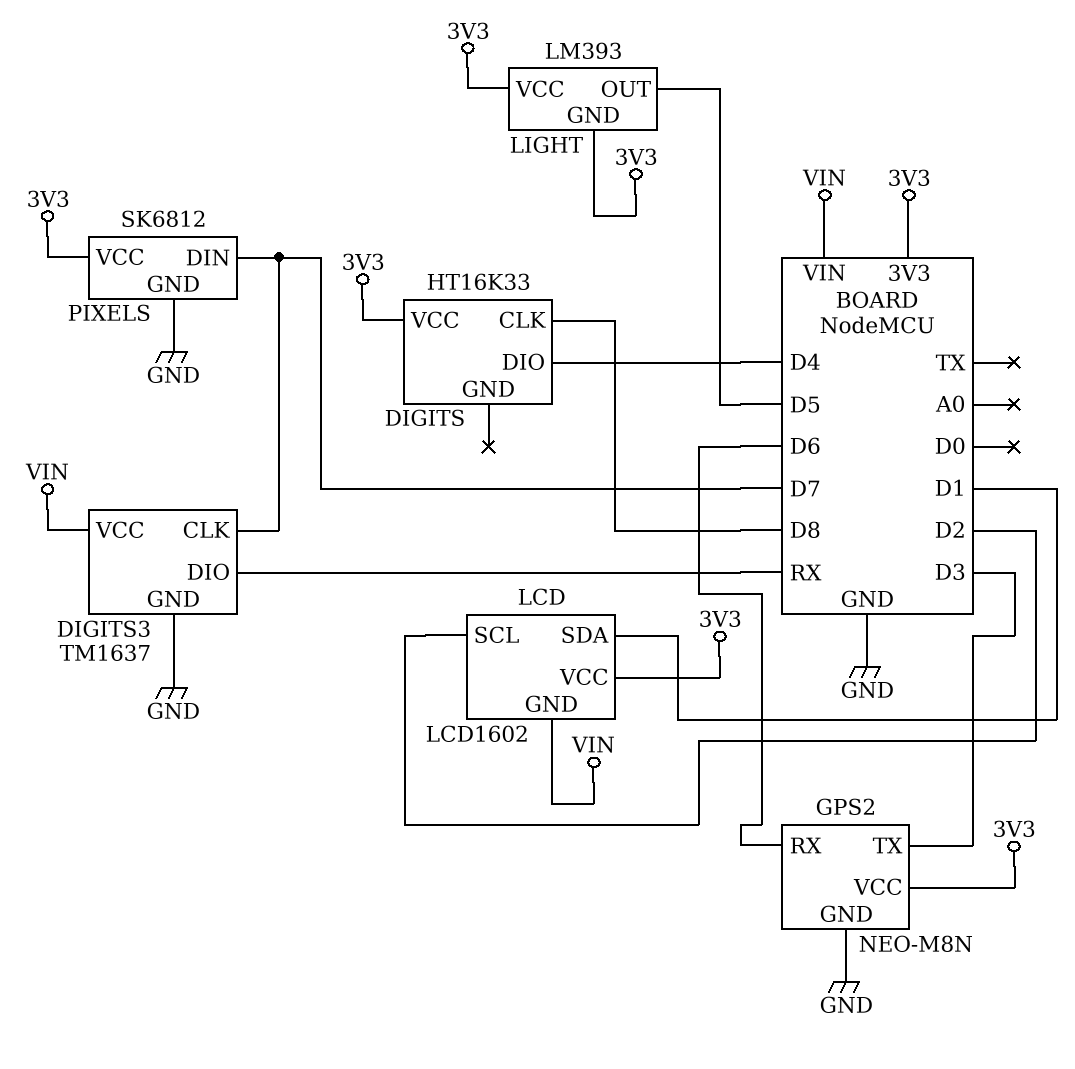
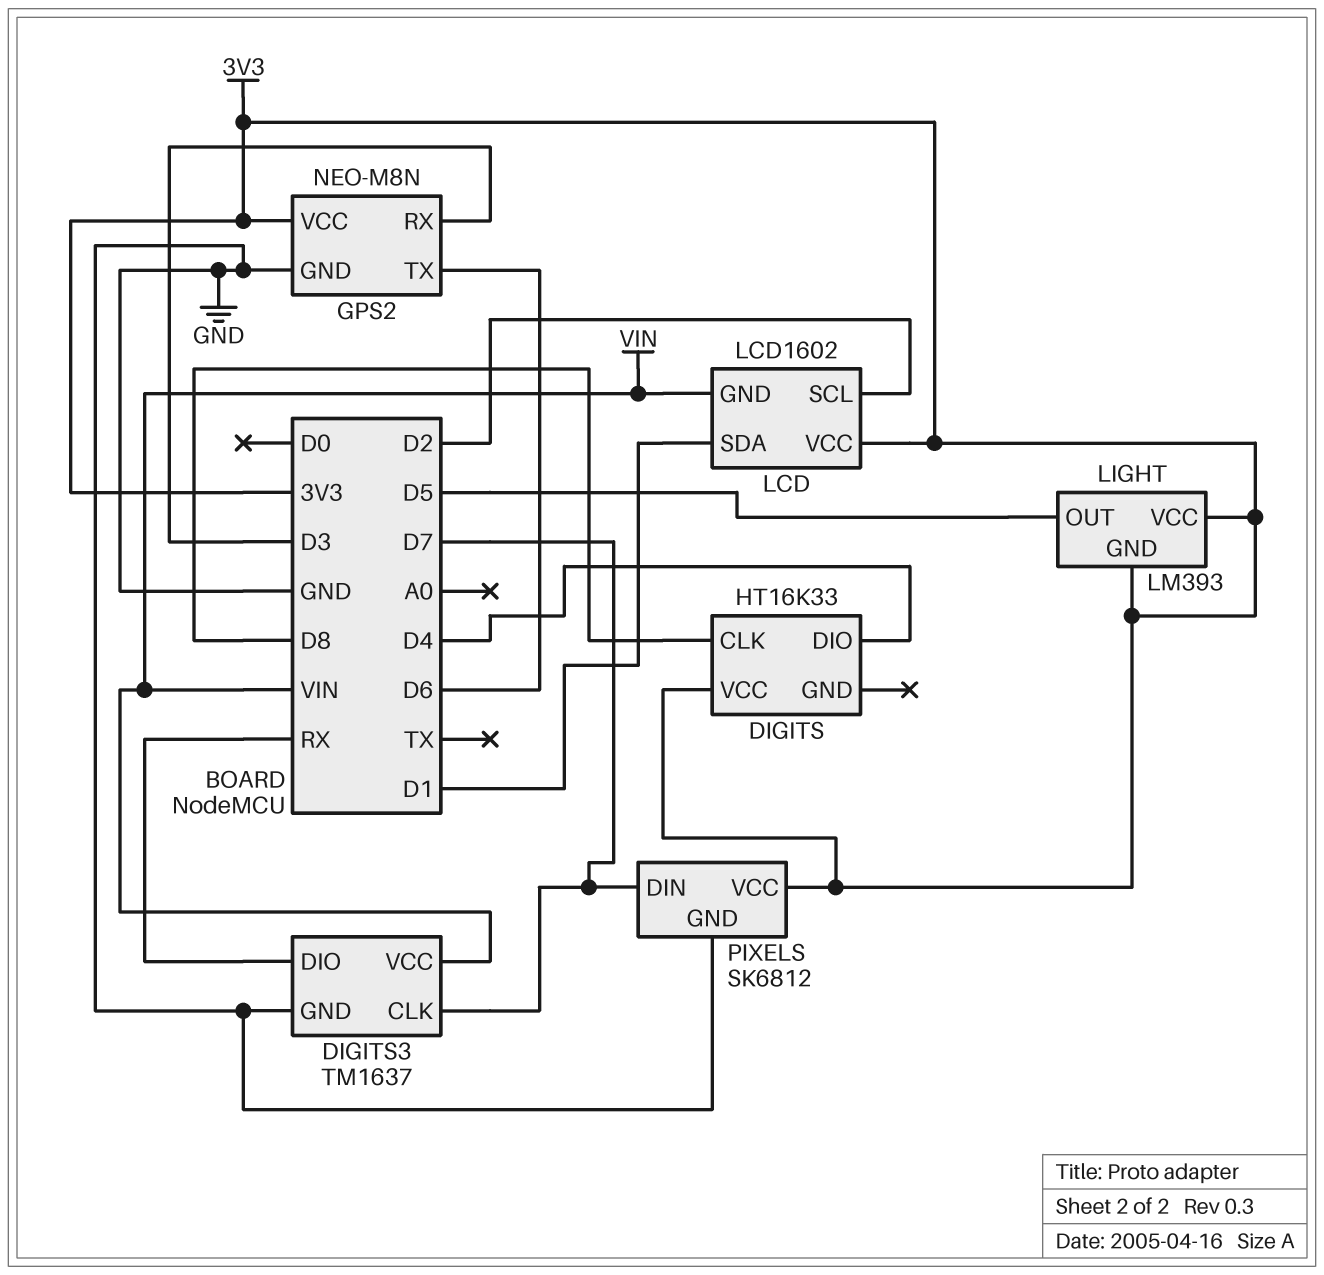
GPS2 pin RX: D6 -> D3
GPS2 pin TX: D3 -> D6

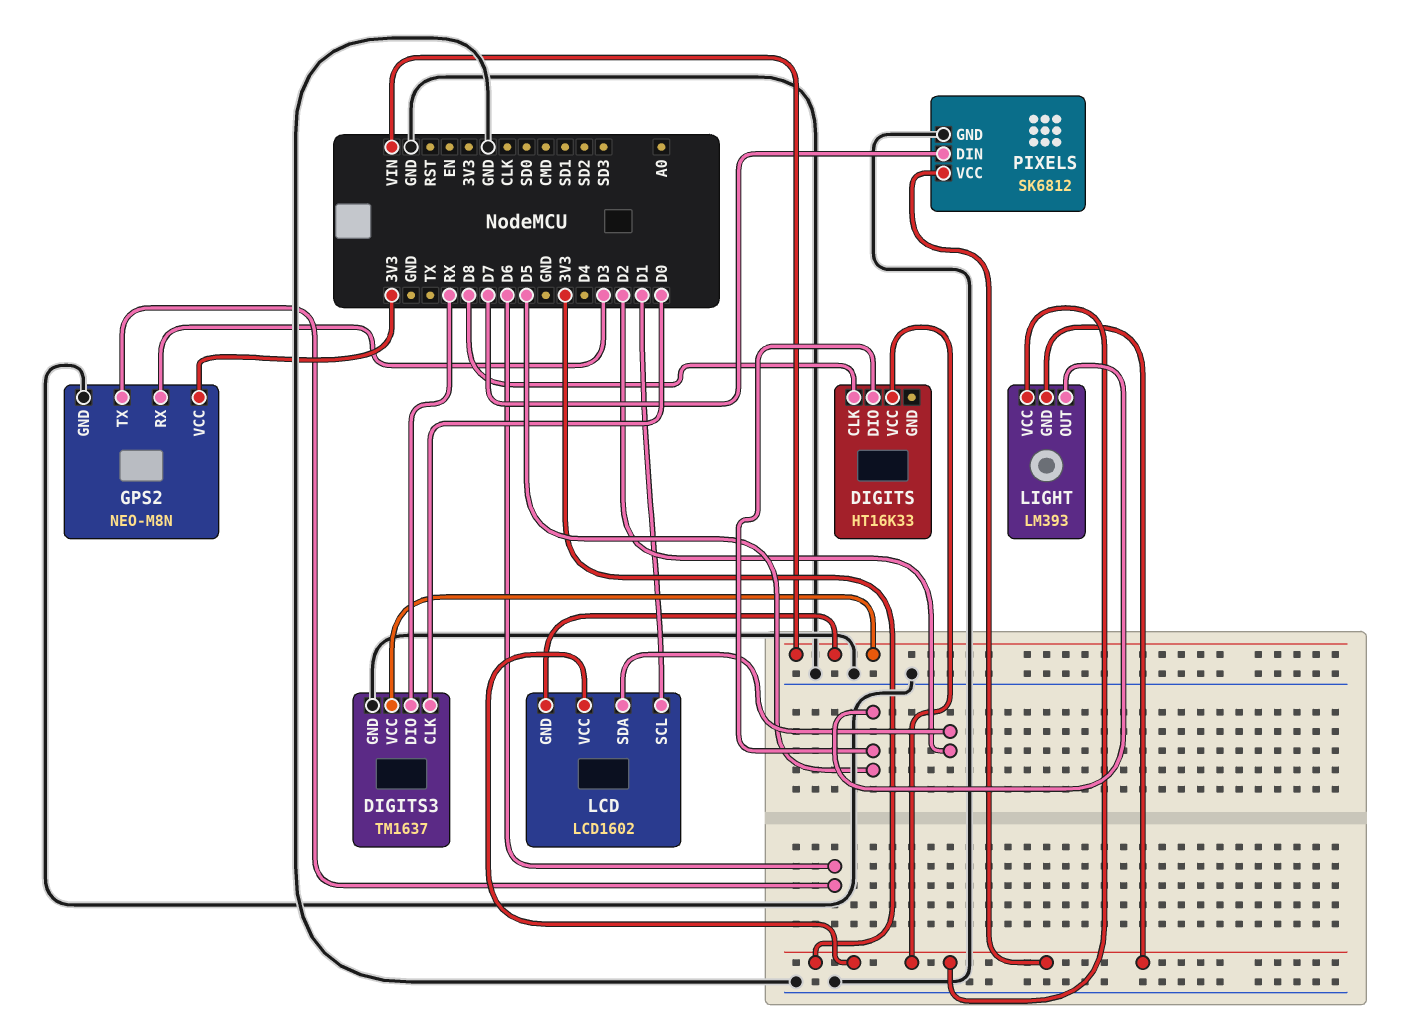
DIGITS pin DIO: D4 -> D5
DIGITS3 pin CLK: D7 -> D0
LCD pin SCL: D2 -> D1
LCD pin SDA: D1 -> D2

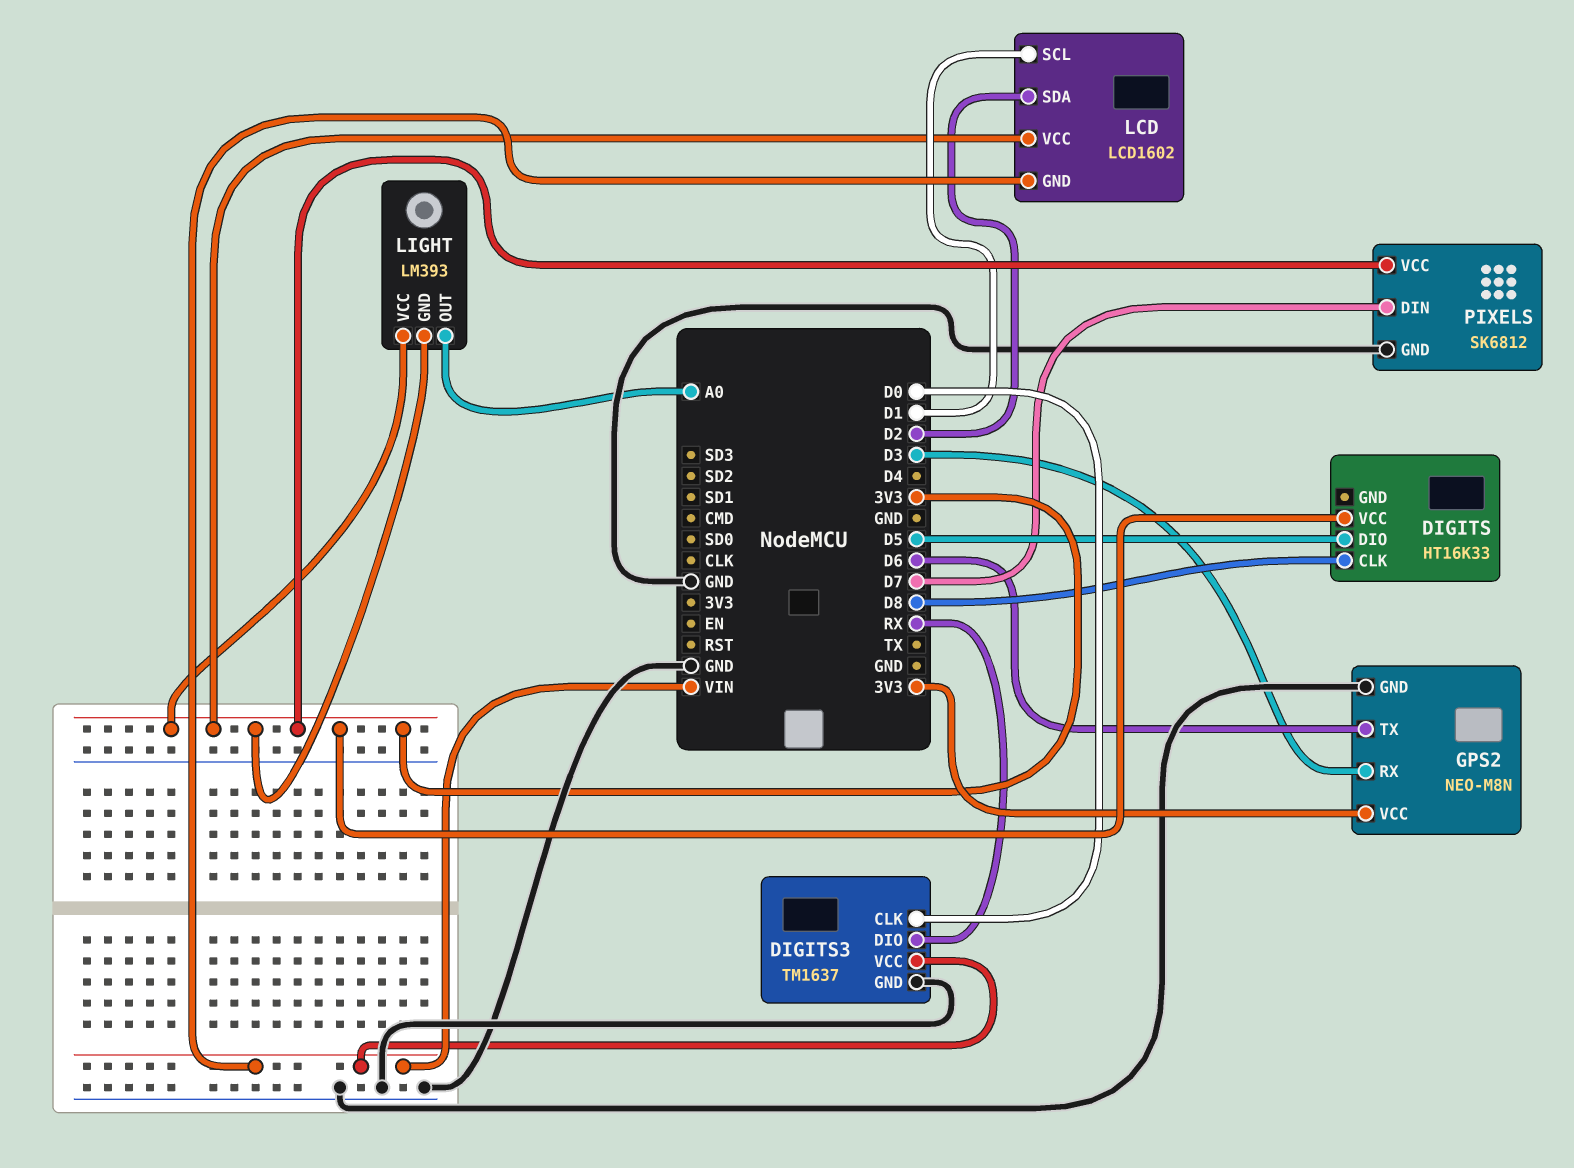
LIGHT pin OUT: D5 -> A0

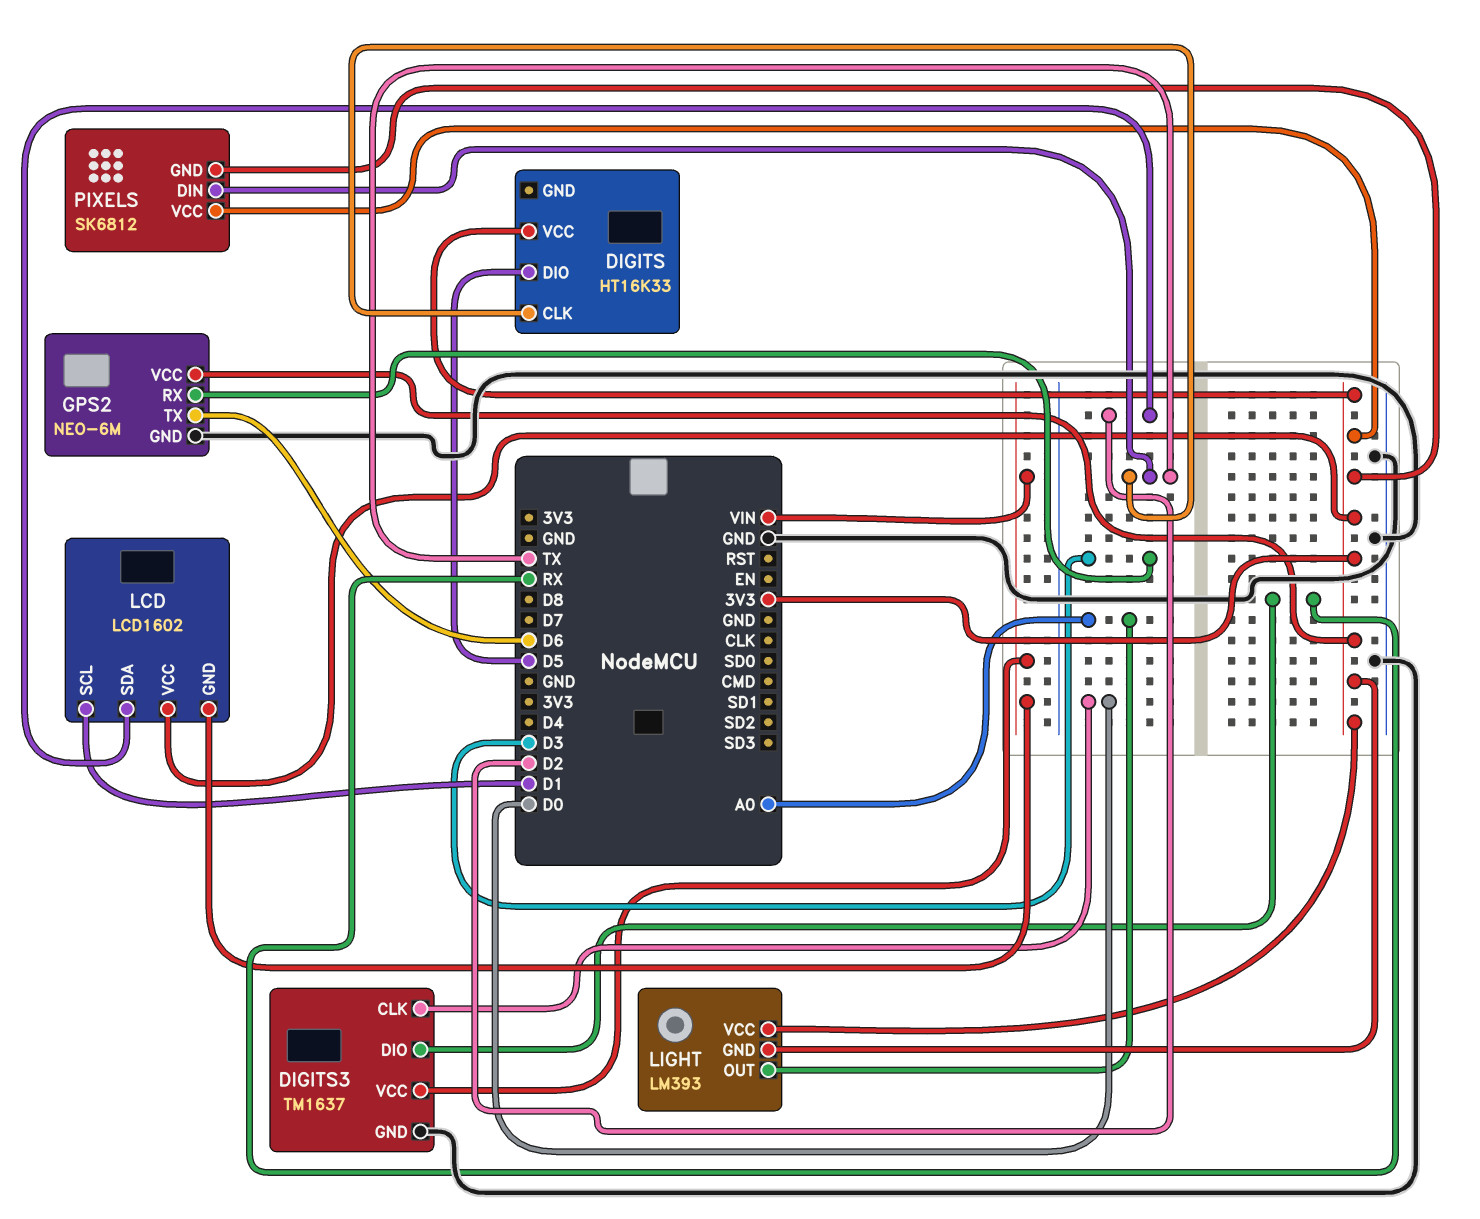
DIGITS pin CLK: D8 -> TX
GPS2: NEO-M8N -> NEO-6M
PIXELS pin DIN: D7 -> TX
PIXELS pin GND: GND -> 3V3

